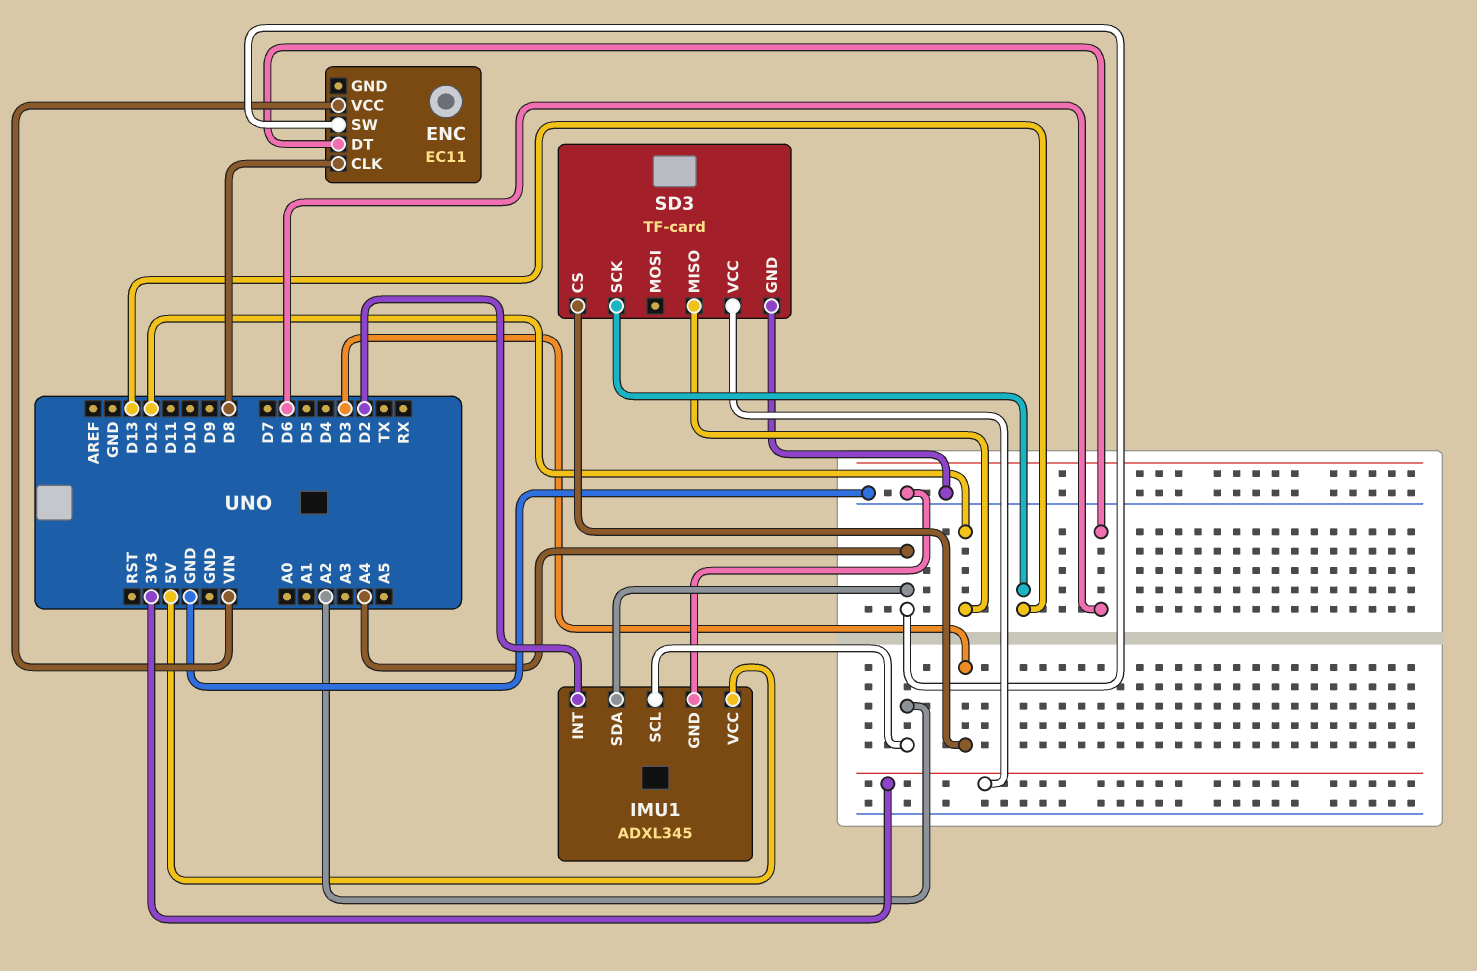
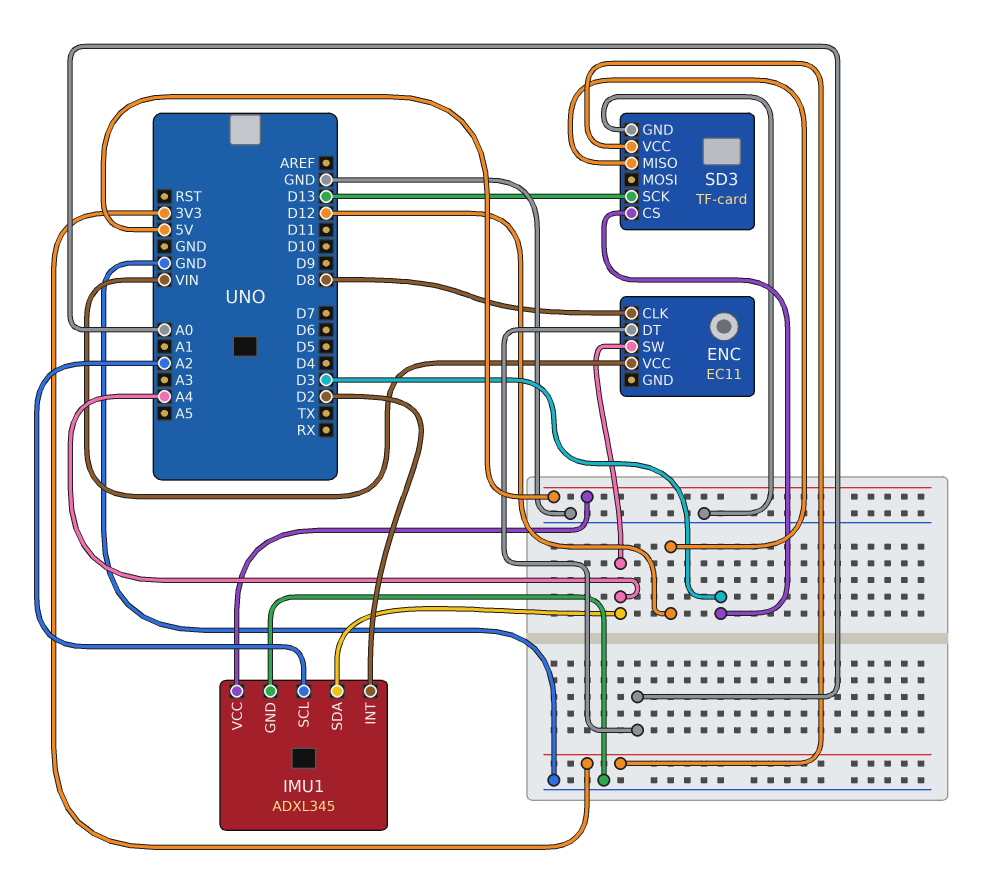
ENC pin DT: D6 -> A0

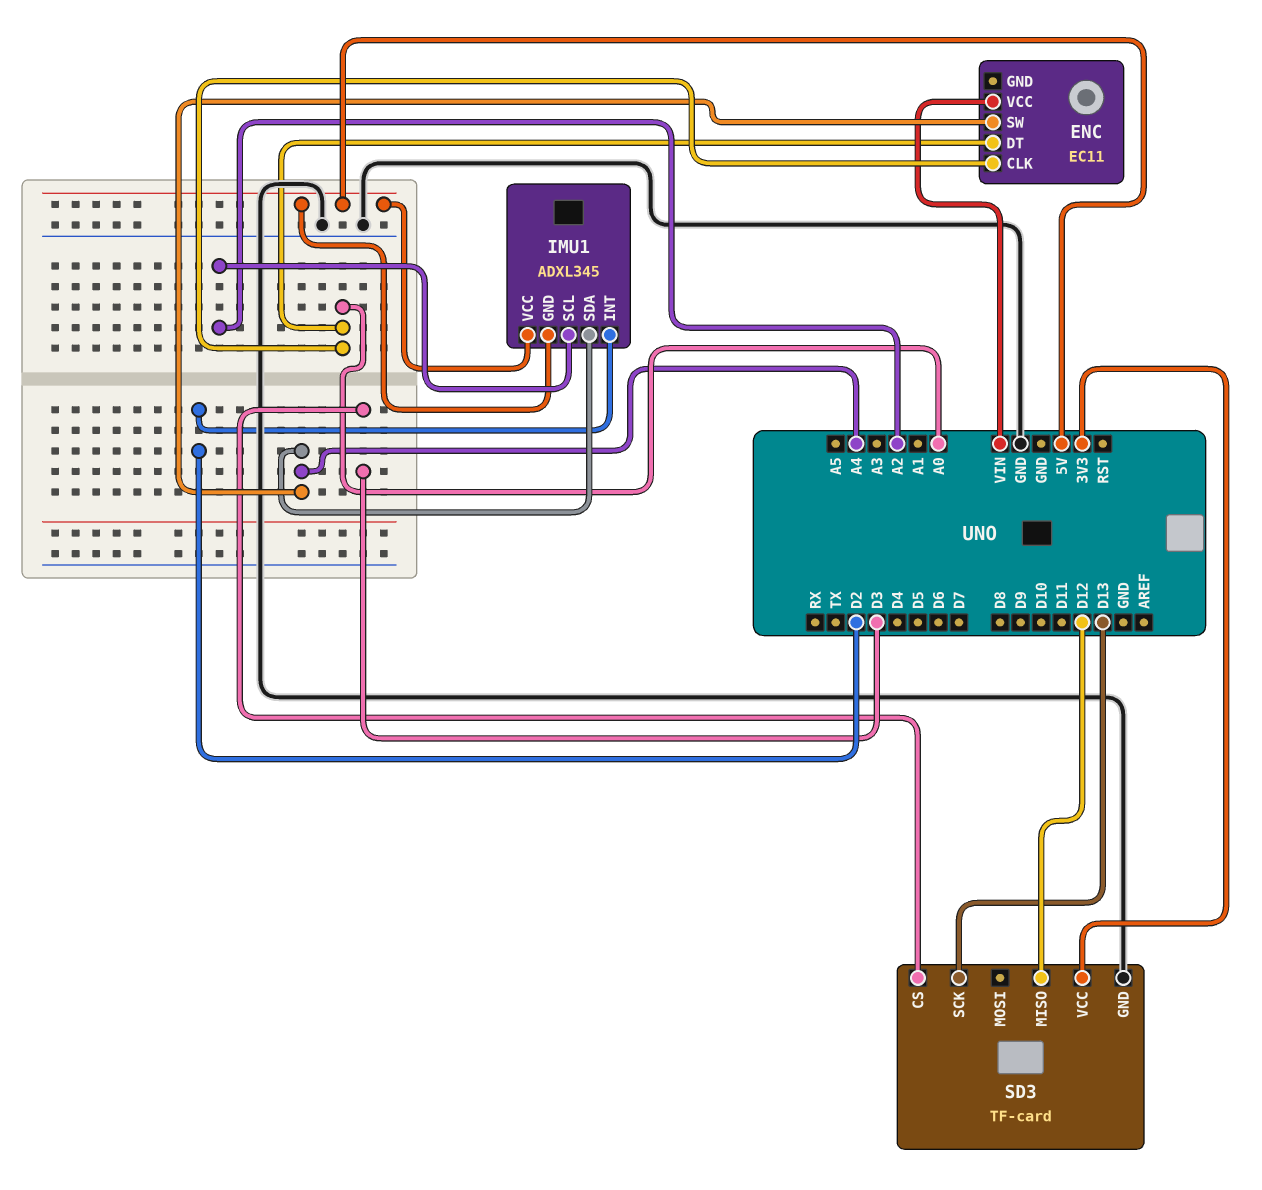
ENC pin CLK: D8 -> A0
IMU1 pin GND: GND -> 5V

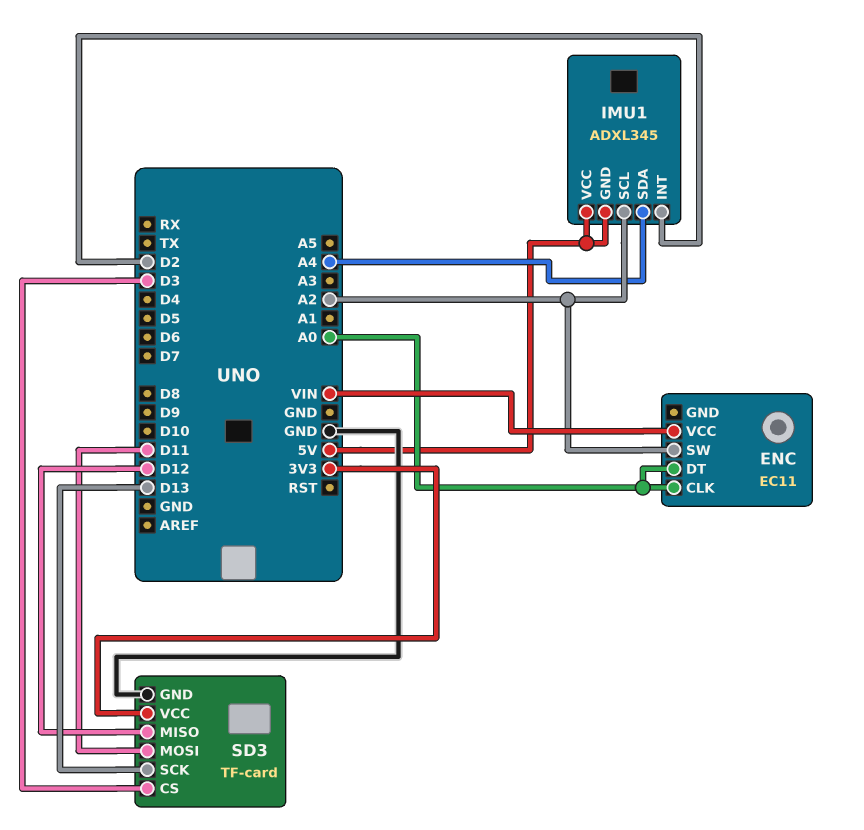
ENC pin SW: A4 -> A2
SD3 pin MOSI: none -> D11

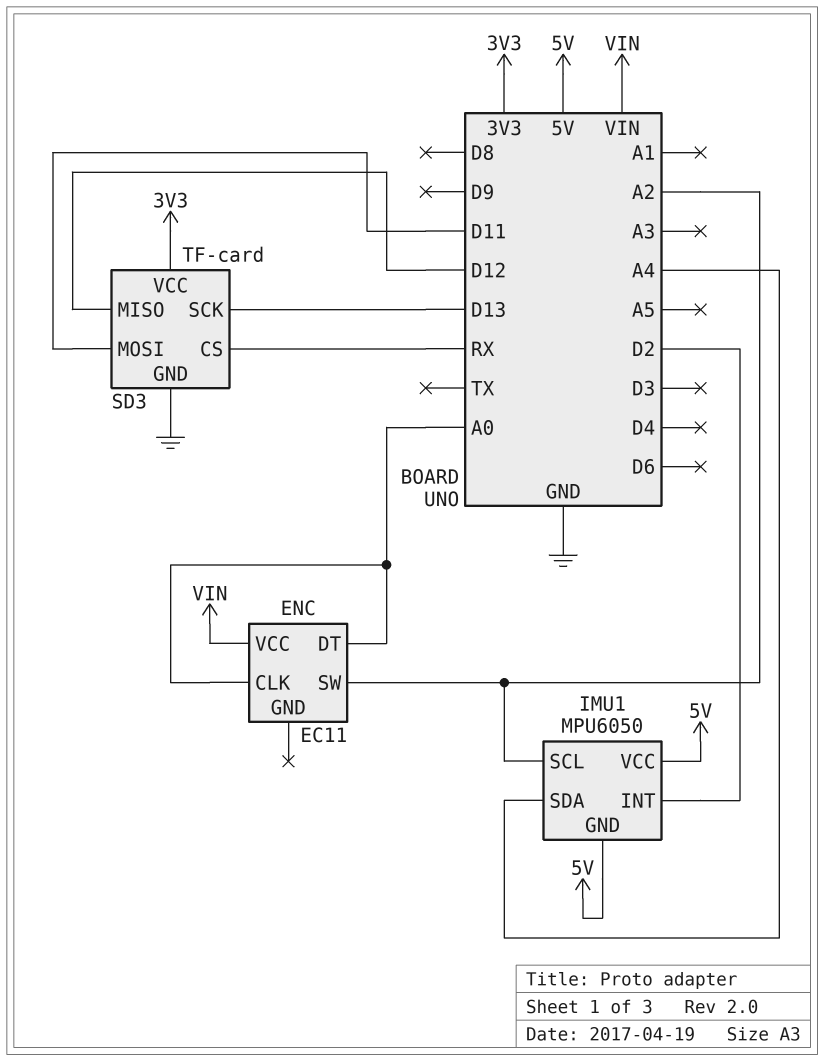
IMU1: ADXL345 -> MPU6050
SD3 pin CS: D3 -> RX

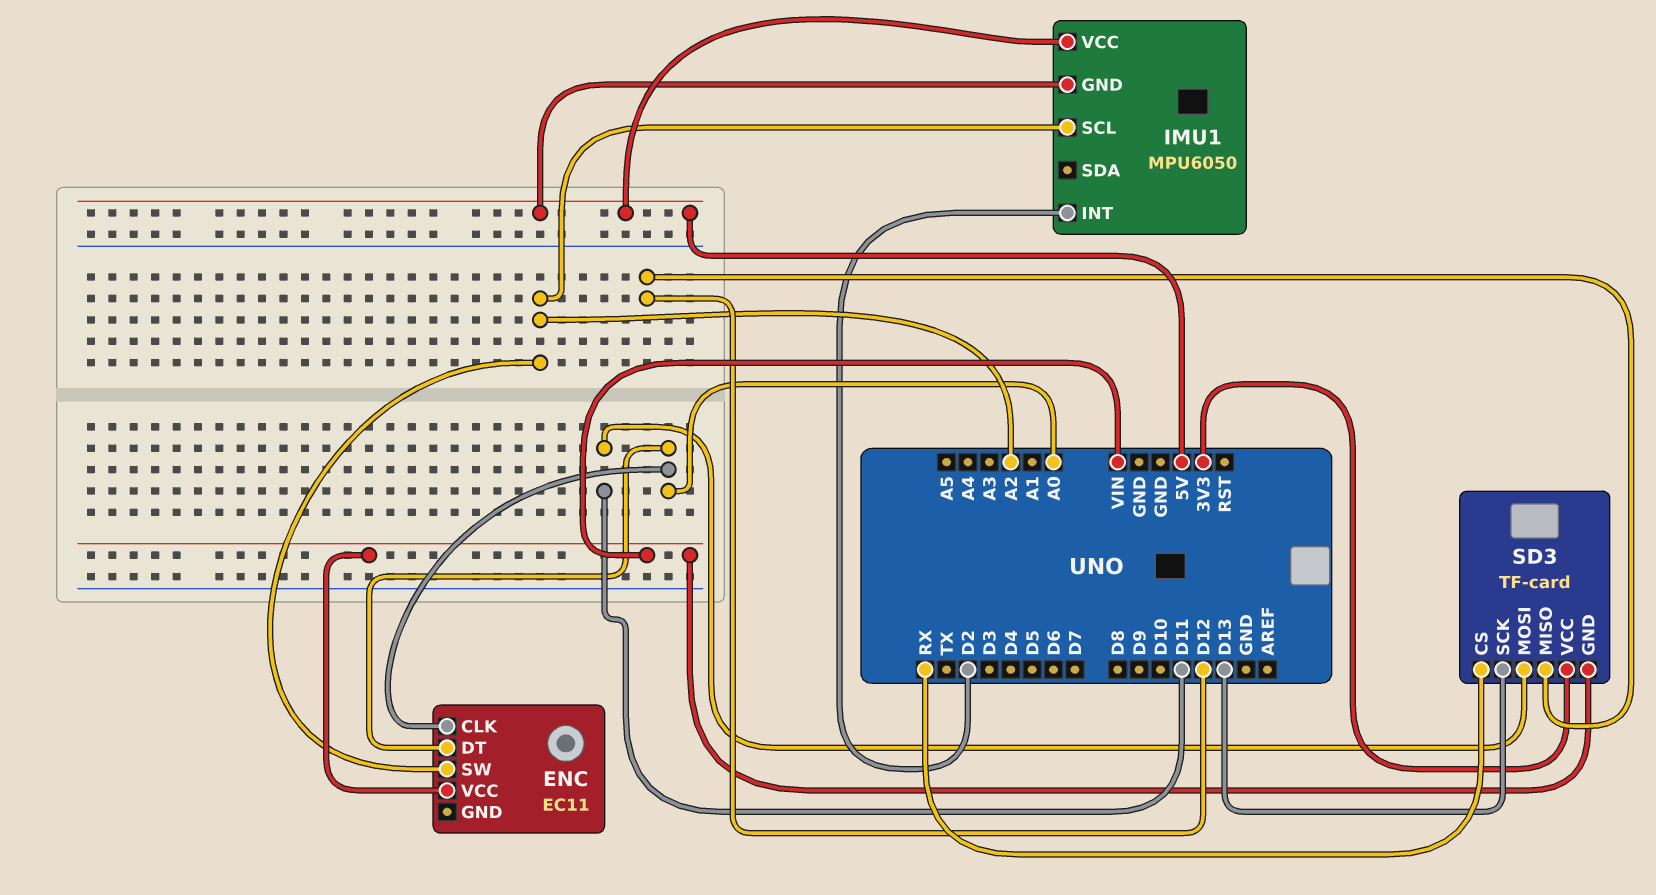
IMU1 pin SDA: A4 -> none
SD3 pin GND: GND -> VIN

